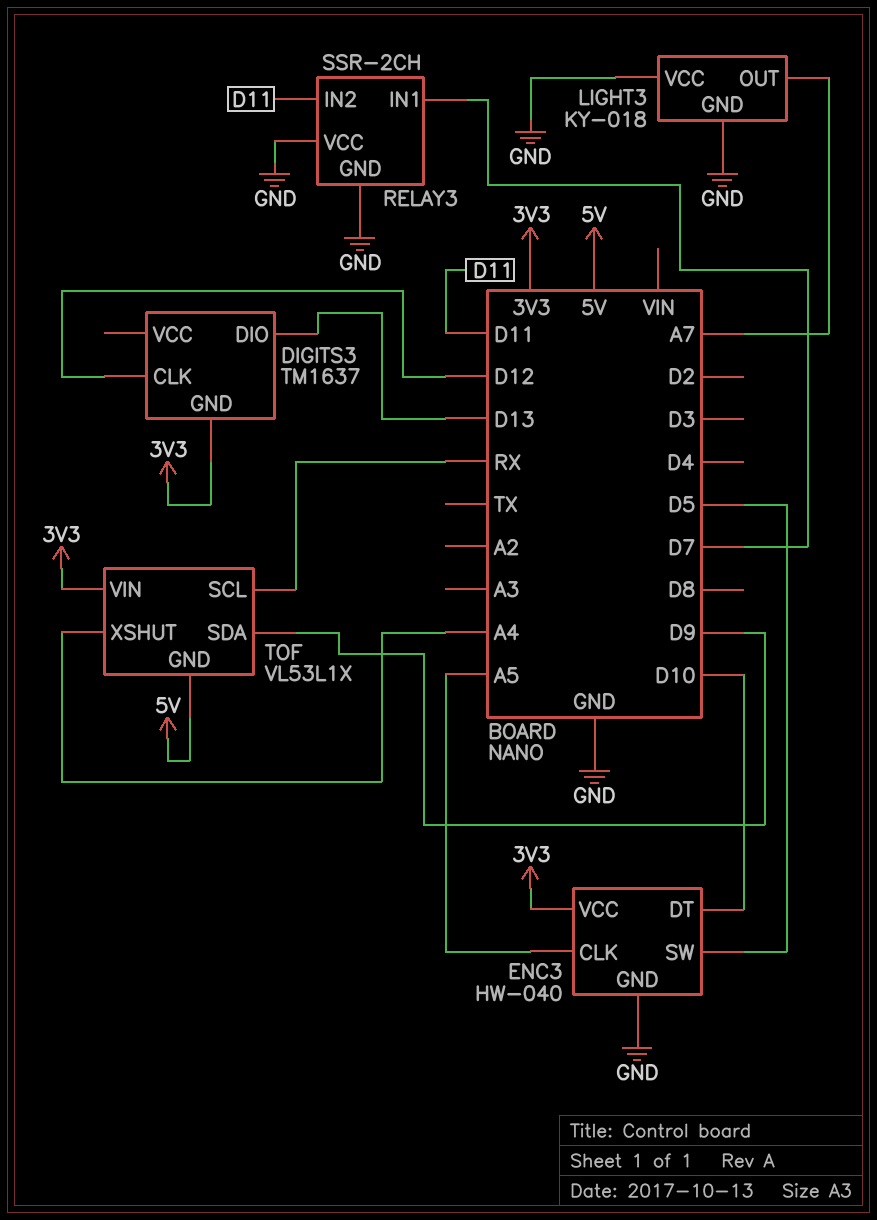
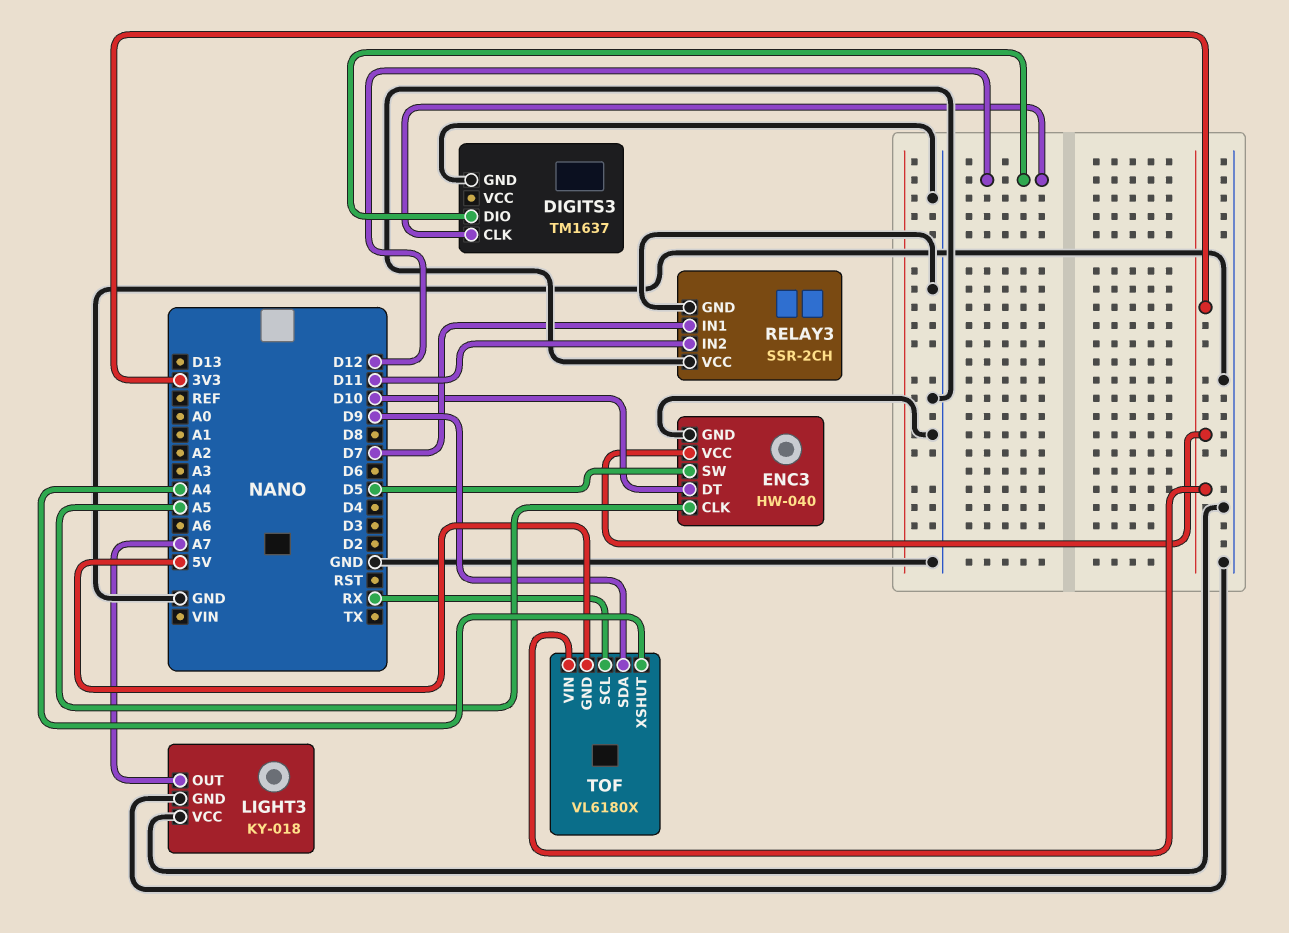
DIGITS3 pin DIO: D13 -> D12
DIGITS3 pin GND: 3V3 -> GND
TOF: VL53L1X -> VL6180X

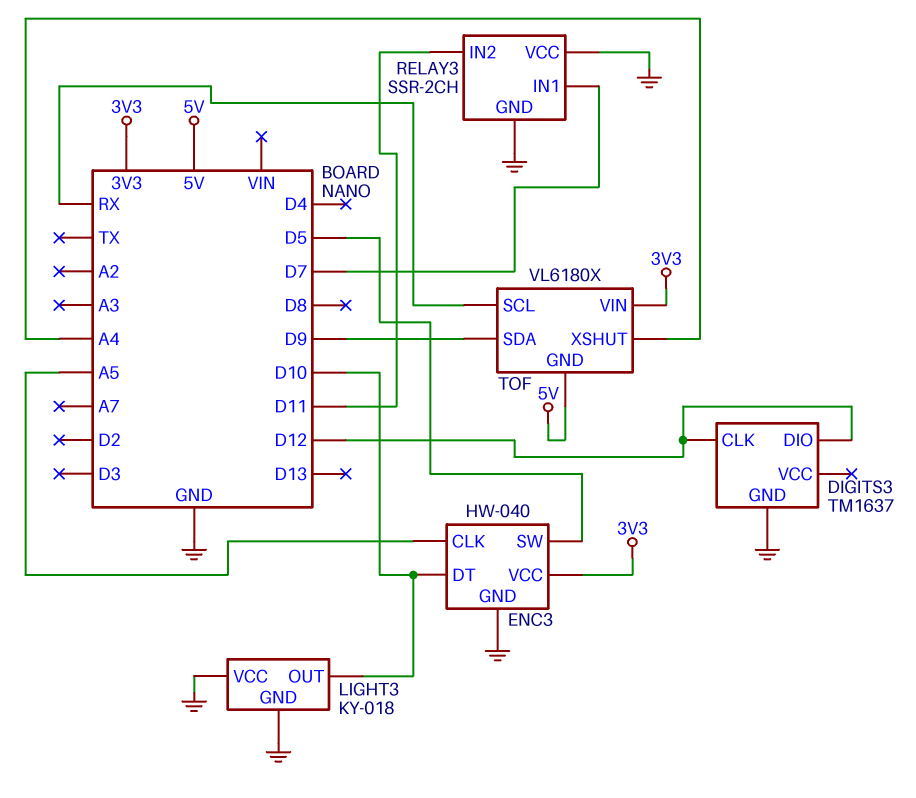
LIGHT3 pin OUT: A7 -> D10

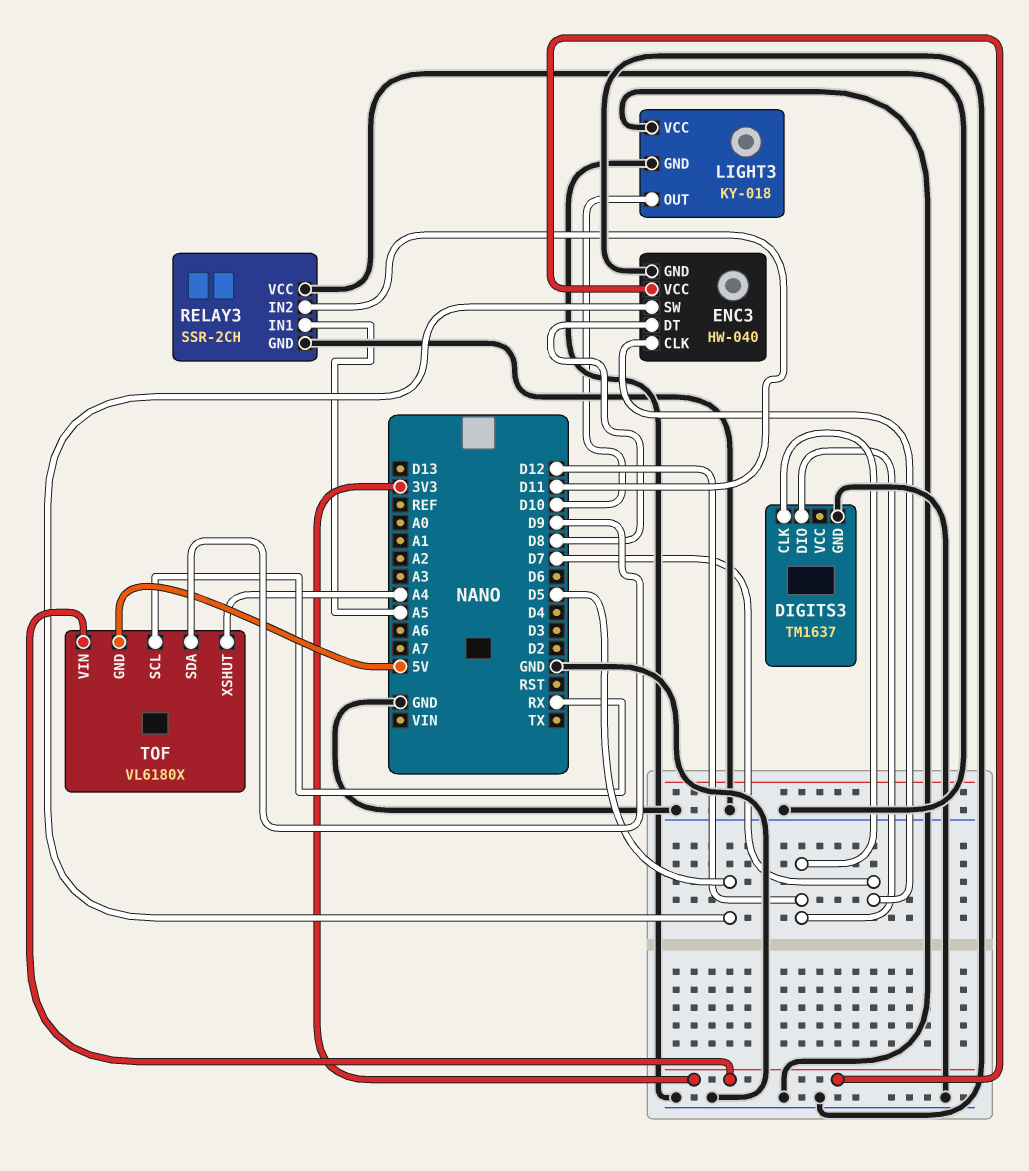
ENC3 pin CLK: A5 -> D7
ENC3 pin DT: D10 -> D8
RELAY3 pin IN1: D7 -> A5

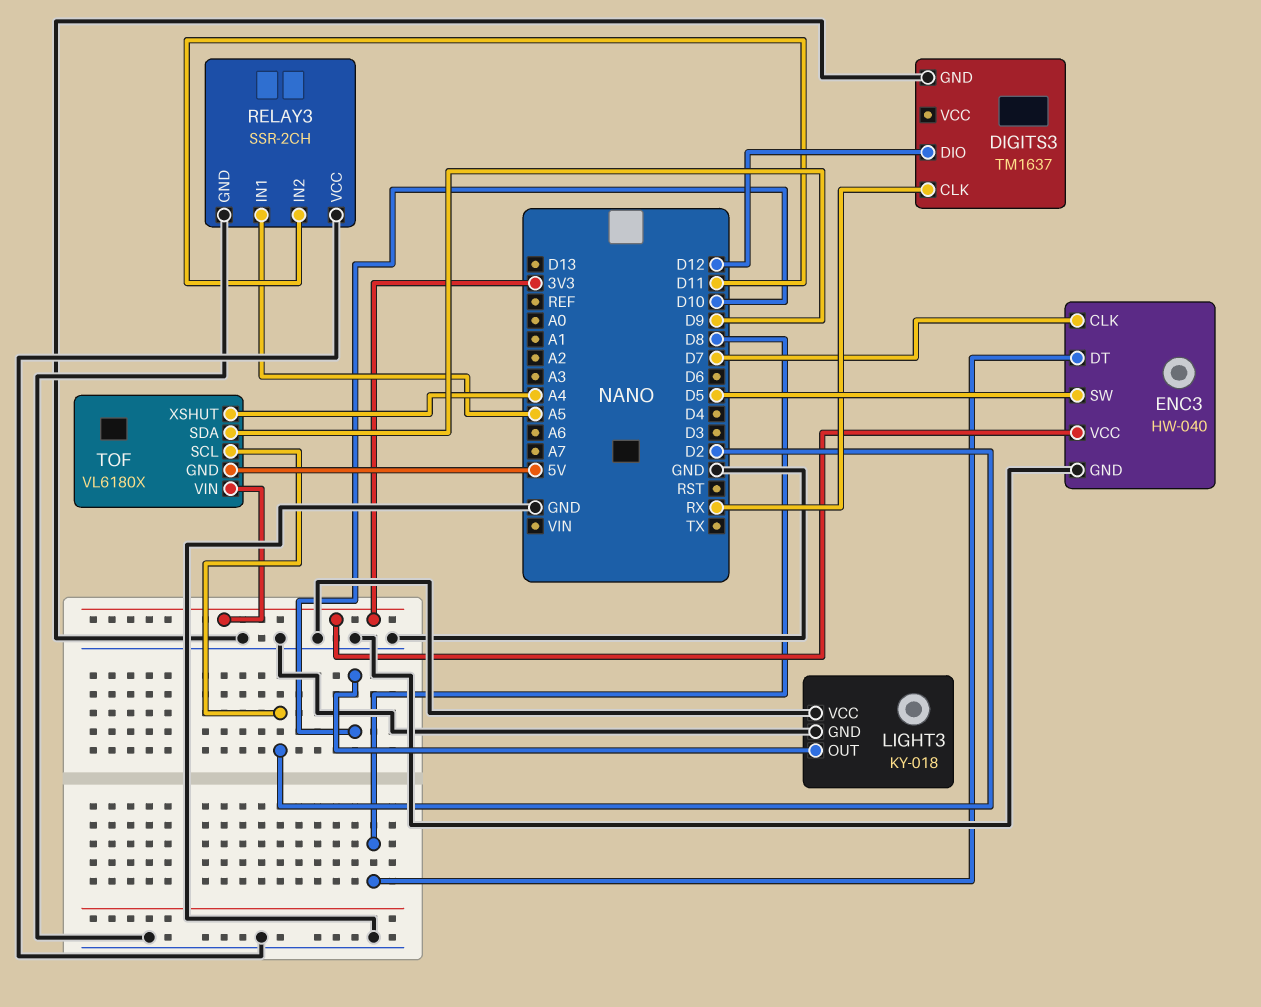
DIGITS3 pin CLK: D12 -> RX
TOF pin SCL: RX -> D2

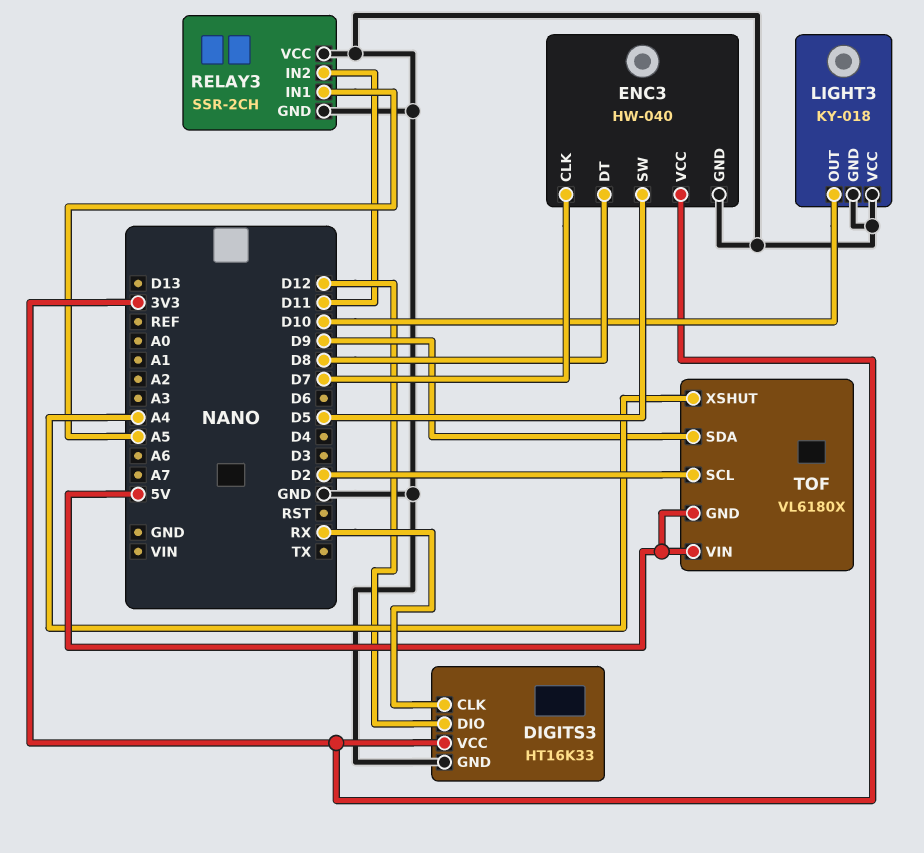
DIGITS3: TM1637 -> HT16K33
DIGITS3 pin VCC: none -> 3V3
TOF pin VIN: 3V3 -> 5V

